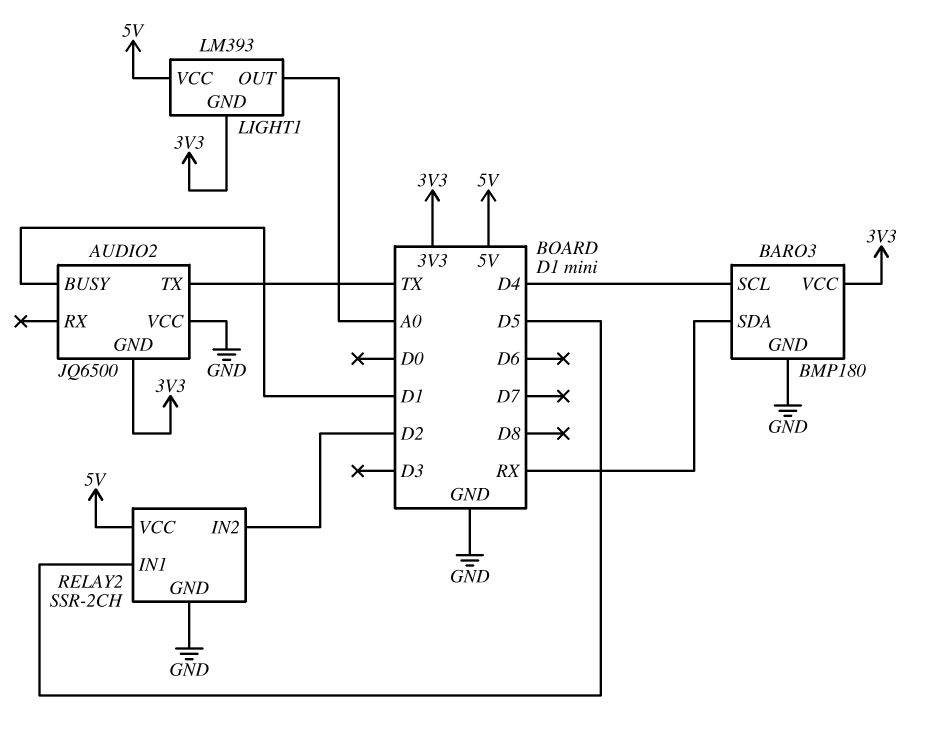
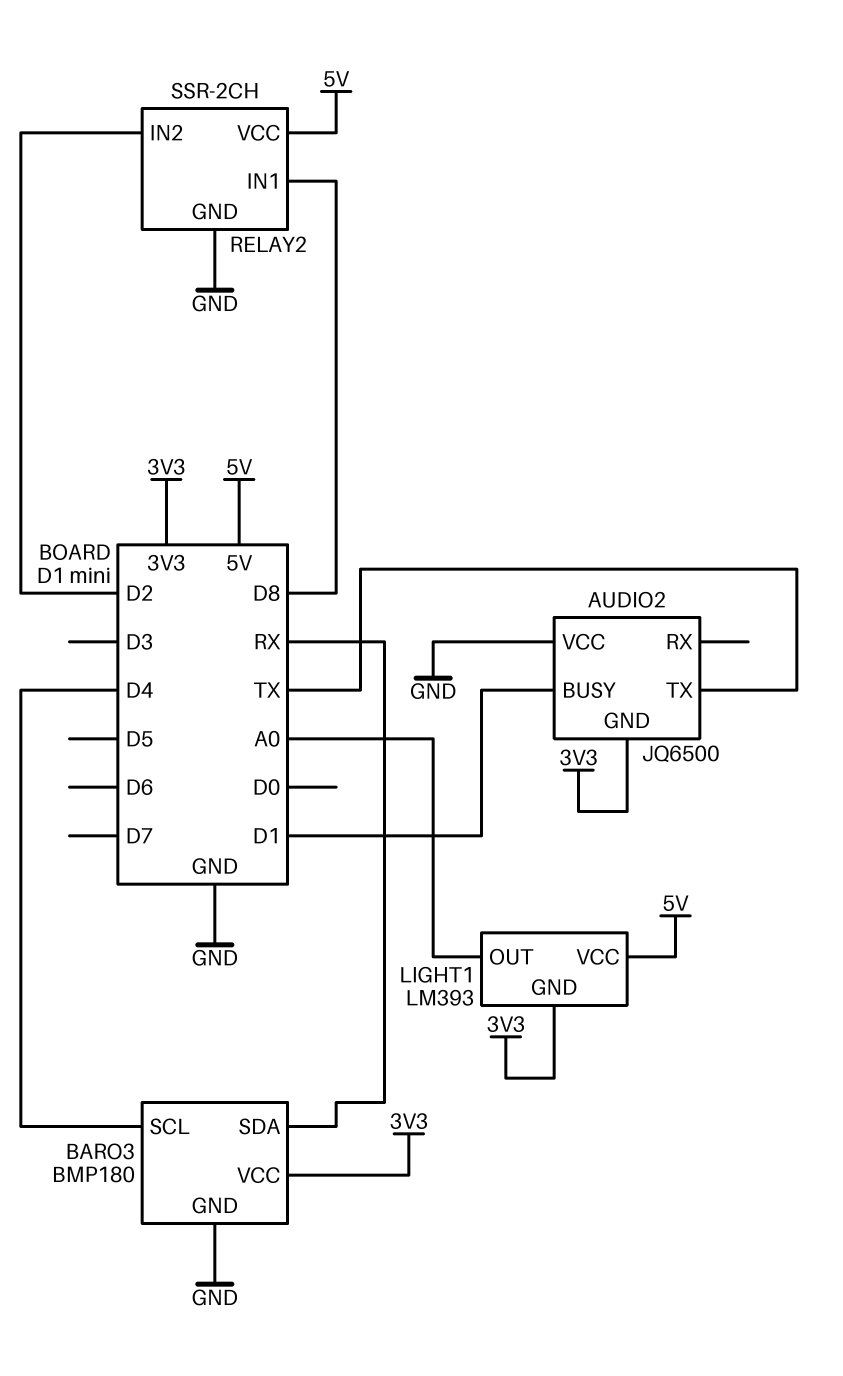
RELAY2 pin IN1: D5 -> D8

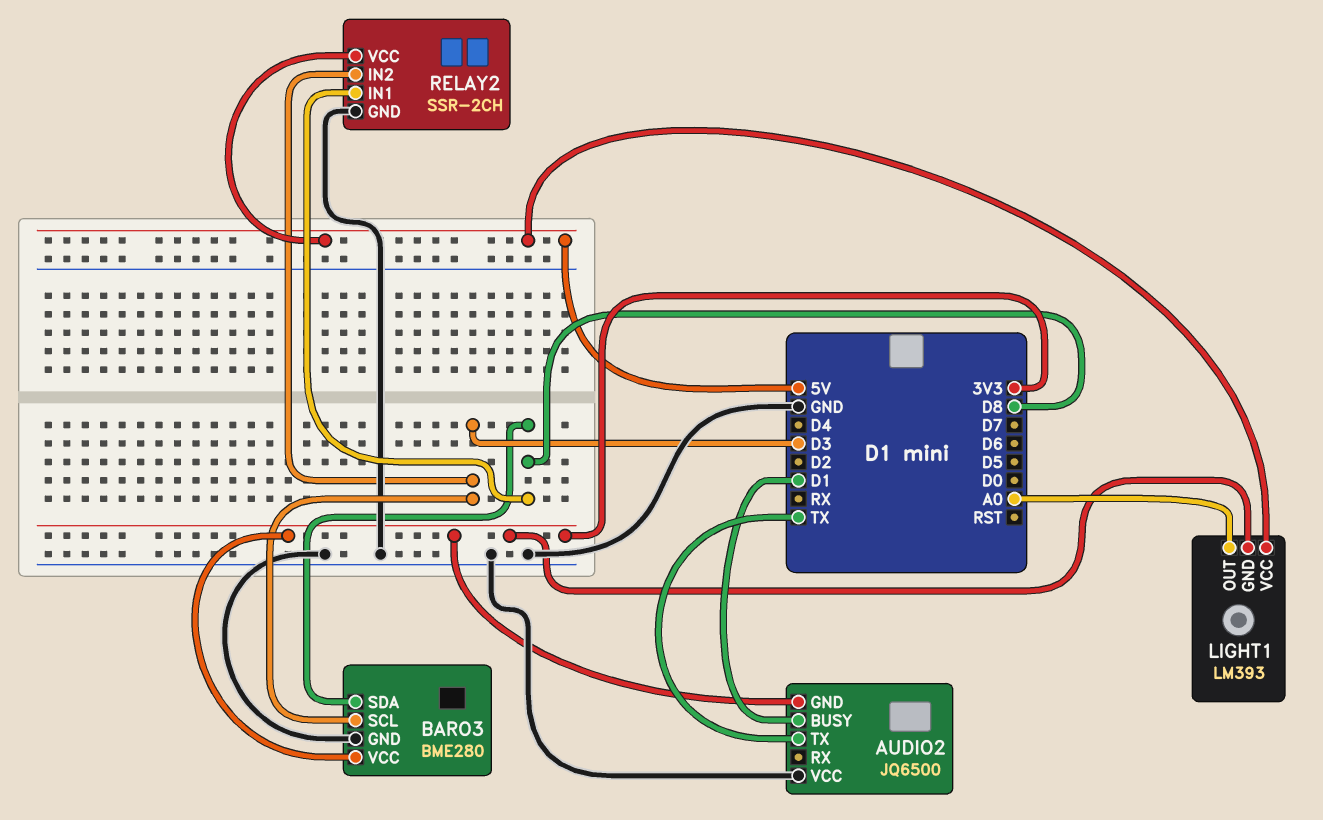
BARO3: BMP180 -> BME280
BARO3 pin SCL: D4 -> D3
BARO3 pin SDA: RX -> D8
RELAY2 pin IN2: D2 -> D3

